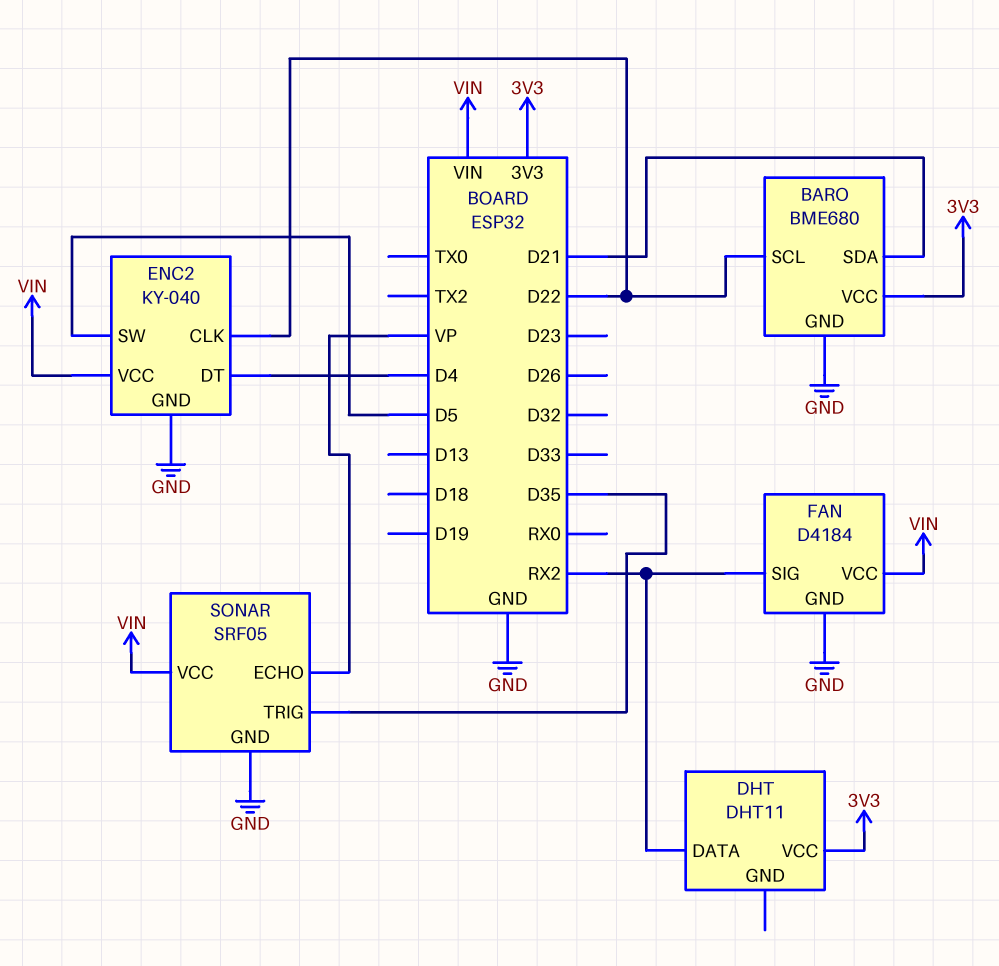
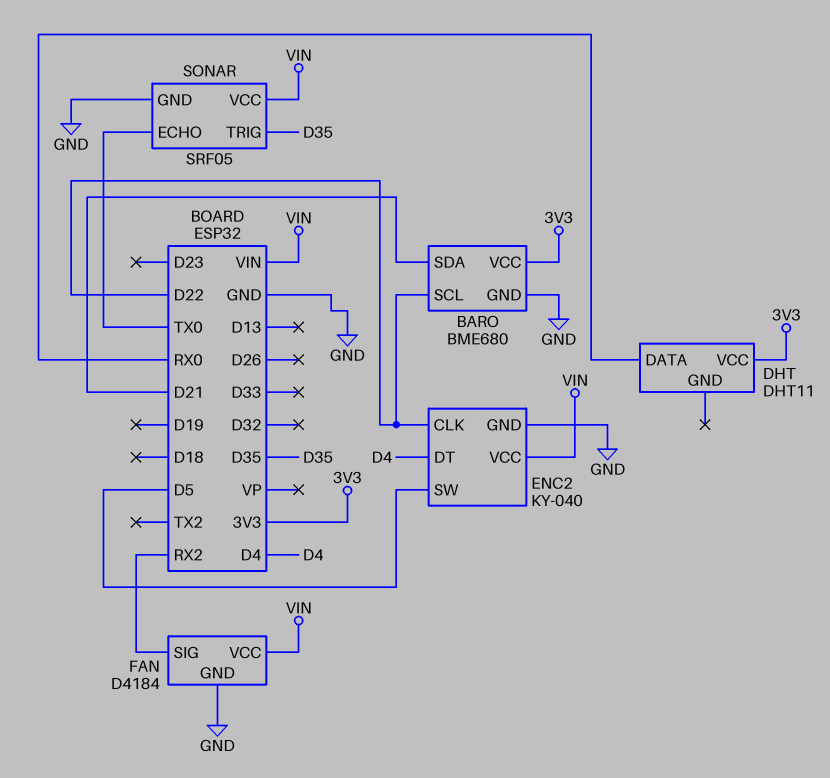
DHT pin DATA: RX2 -> RX0
SONAR pin ECHO: VP -> TX0

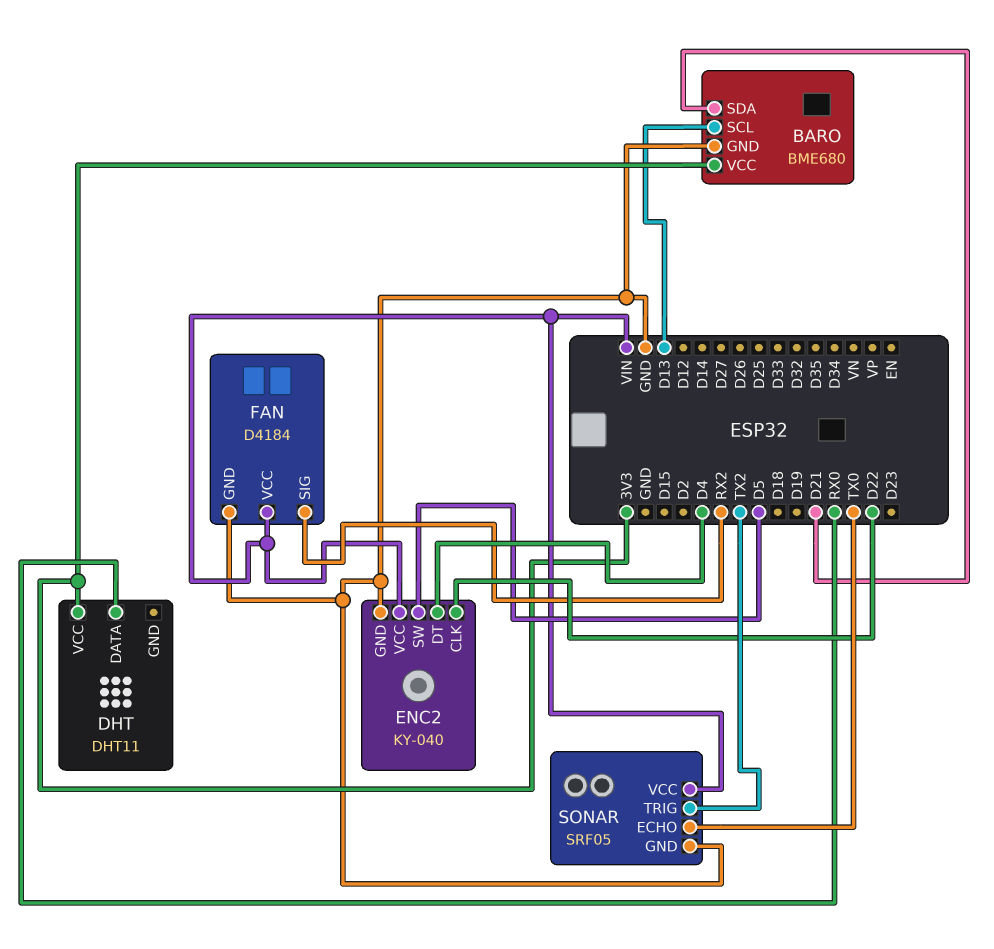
BARO pin SCL: D22 -> D13
SONAR pin TRIG: D35 -> TX2

